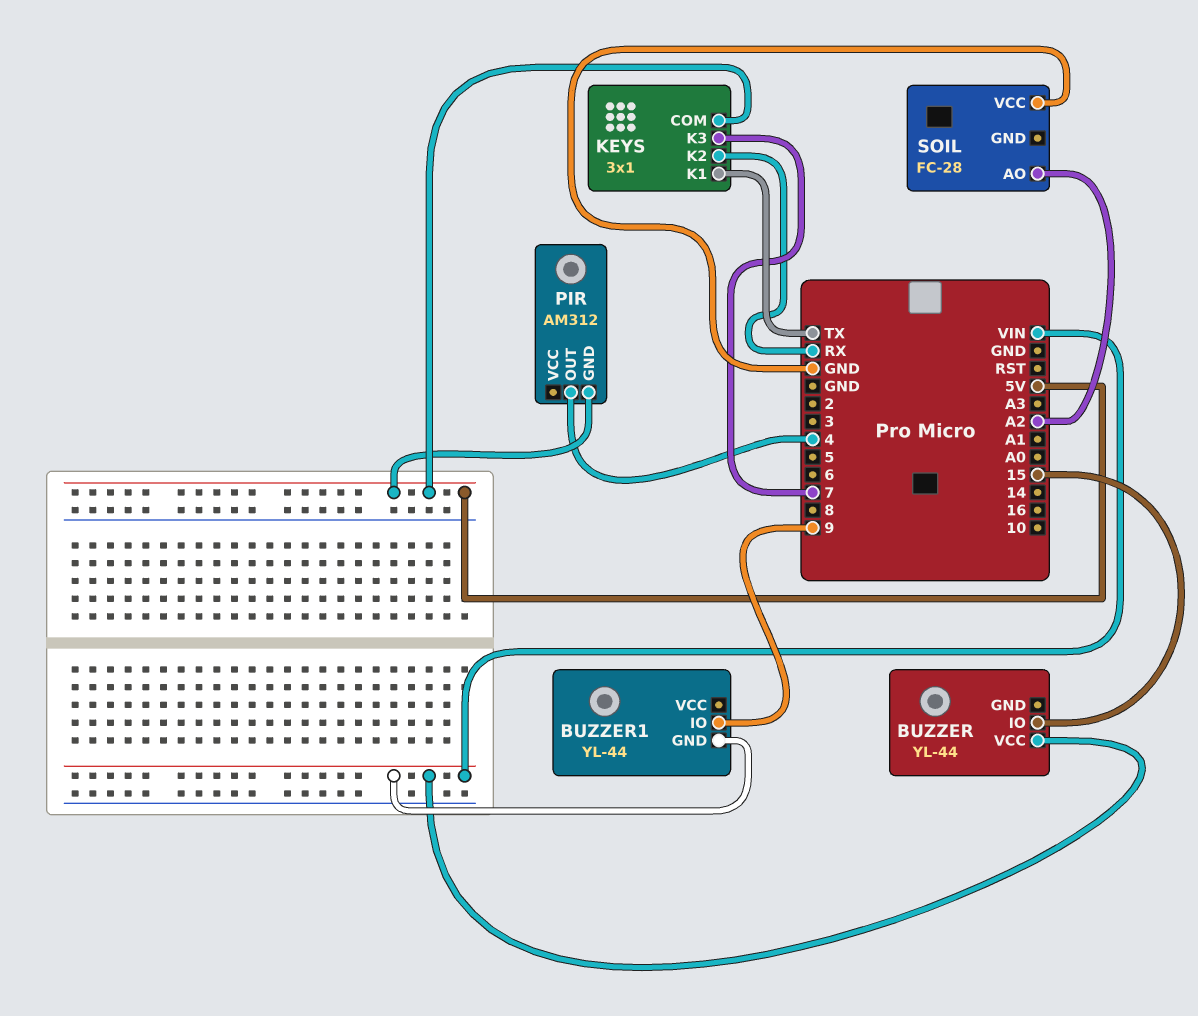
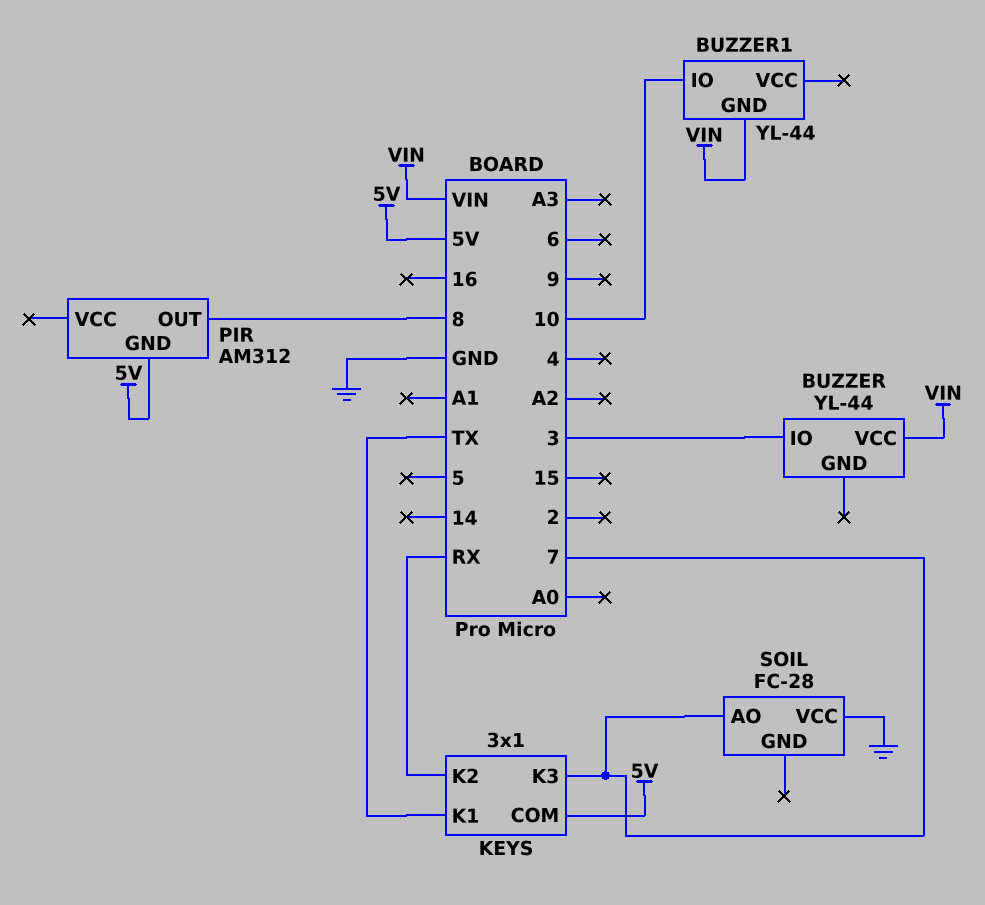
BUZZER pin IO: 15 -> 3
BUZZER1 pin IO: 9 -> 10
PIR pin OUT: 4 -> 8
SOIL pin AO: A2 -> 7

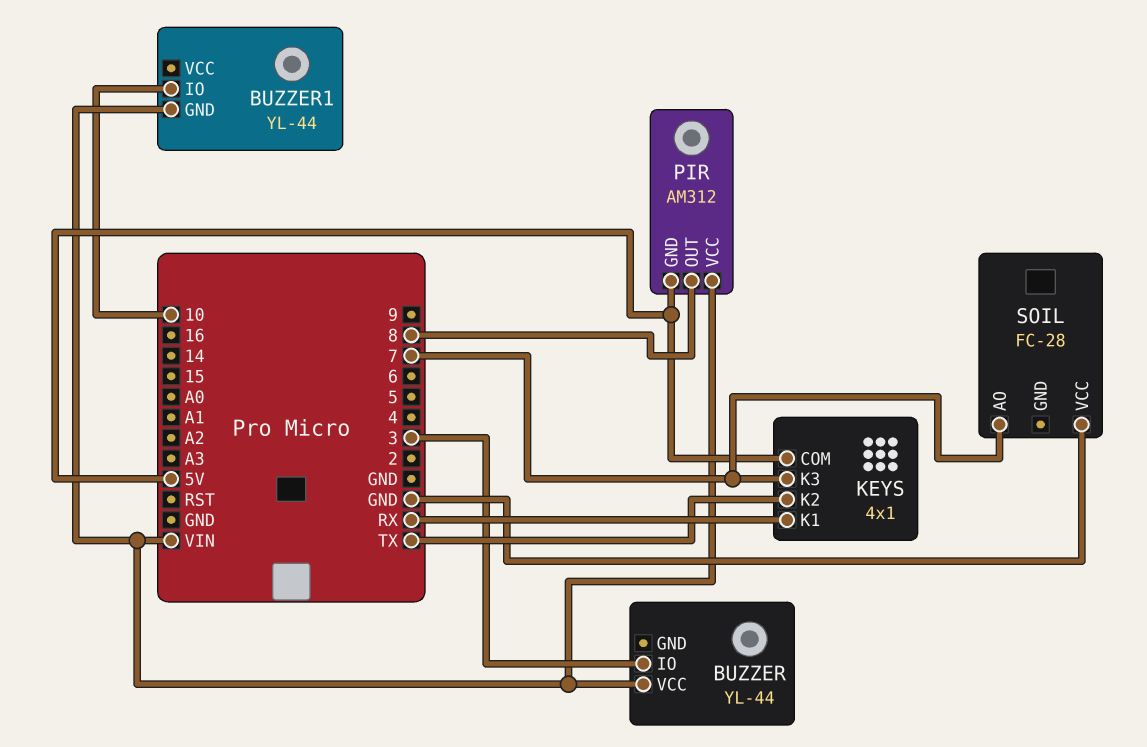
KEYS: 3x1 -> 4x1
KEYS pin K1: TX -> RX
KEYS pin K2: RX -> TX
PIR pin VCC: none -> VIN

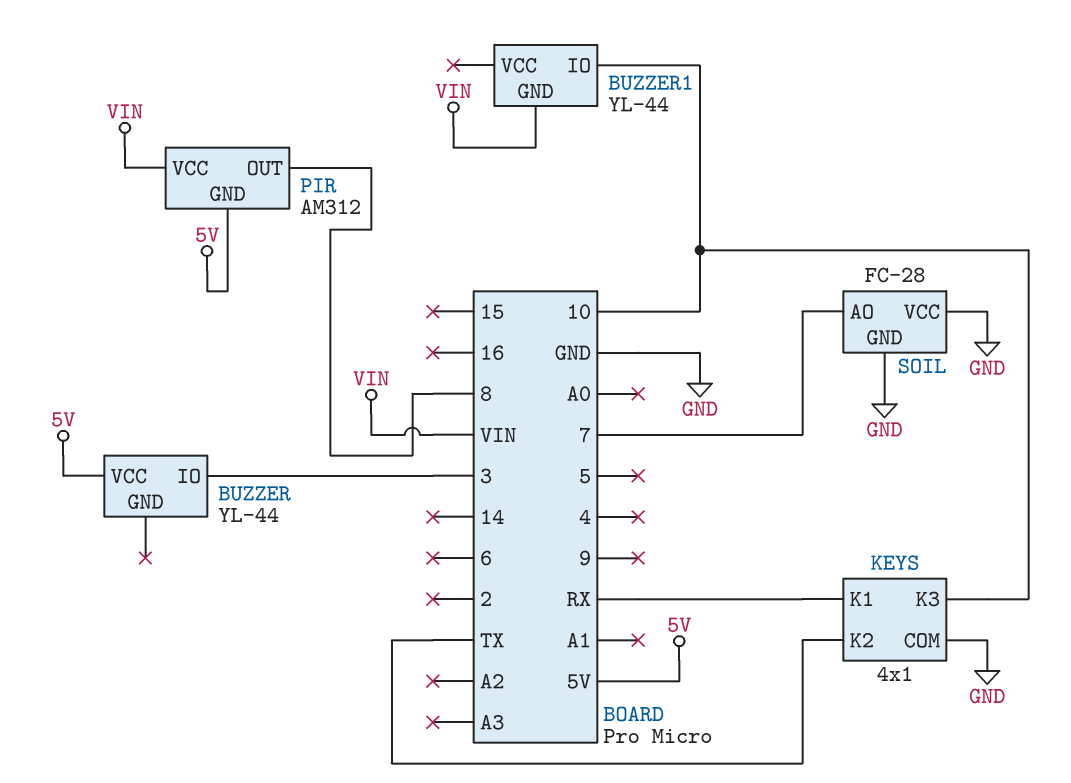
BUZZER pin VCC: VIN -> 5V
KEYS pin COM: 5V -> GND
KEYS pin K3: 7 -> 10
SOIL pin GND: none -> GND

